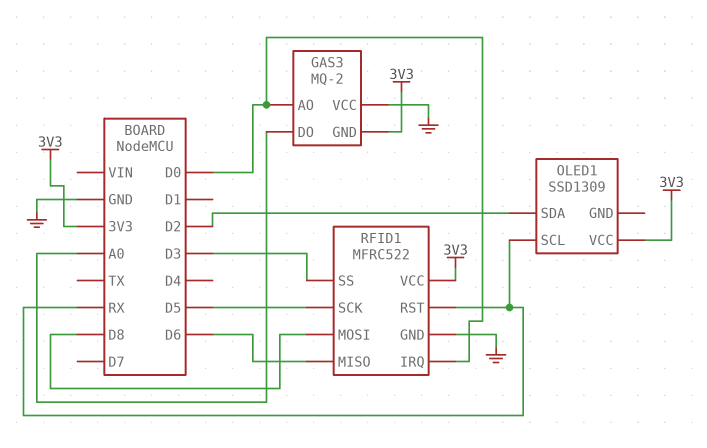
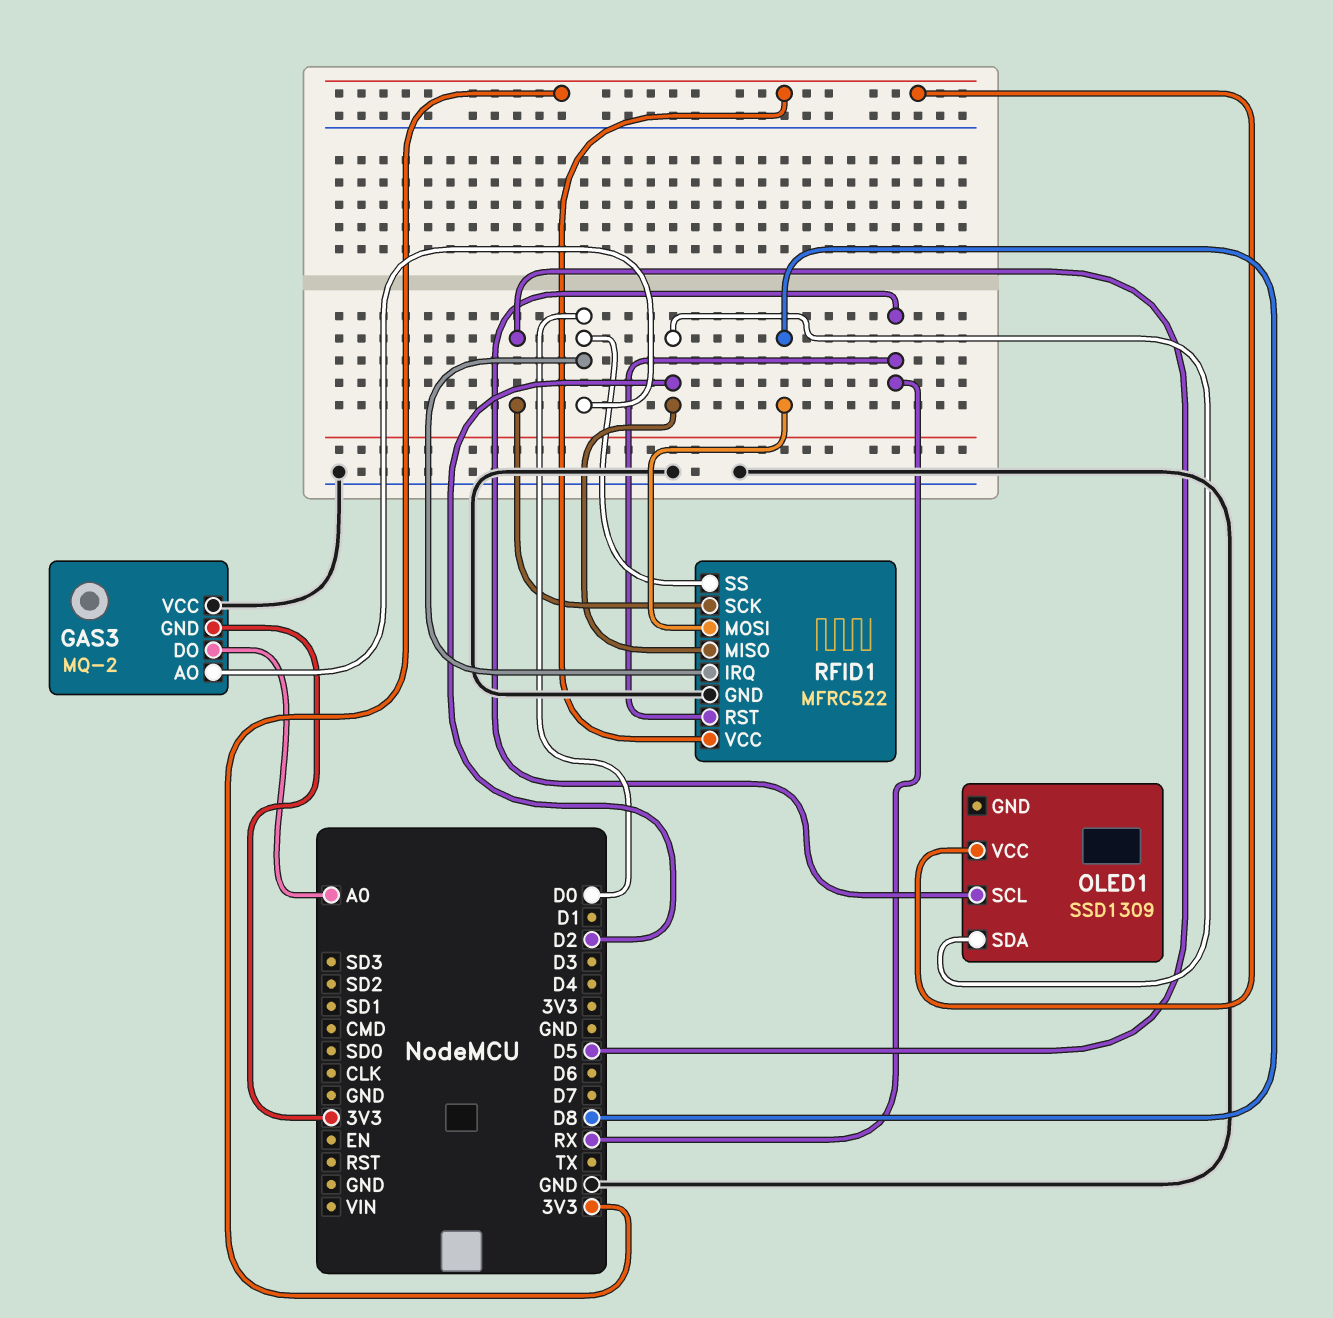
RFID1 pin MISO: D6 -> D2
RFID1 pin SS: D3 -> D0

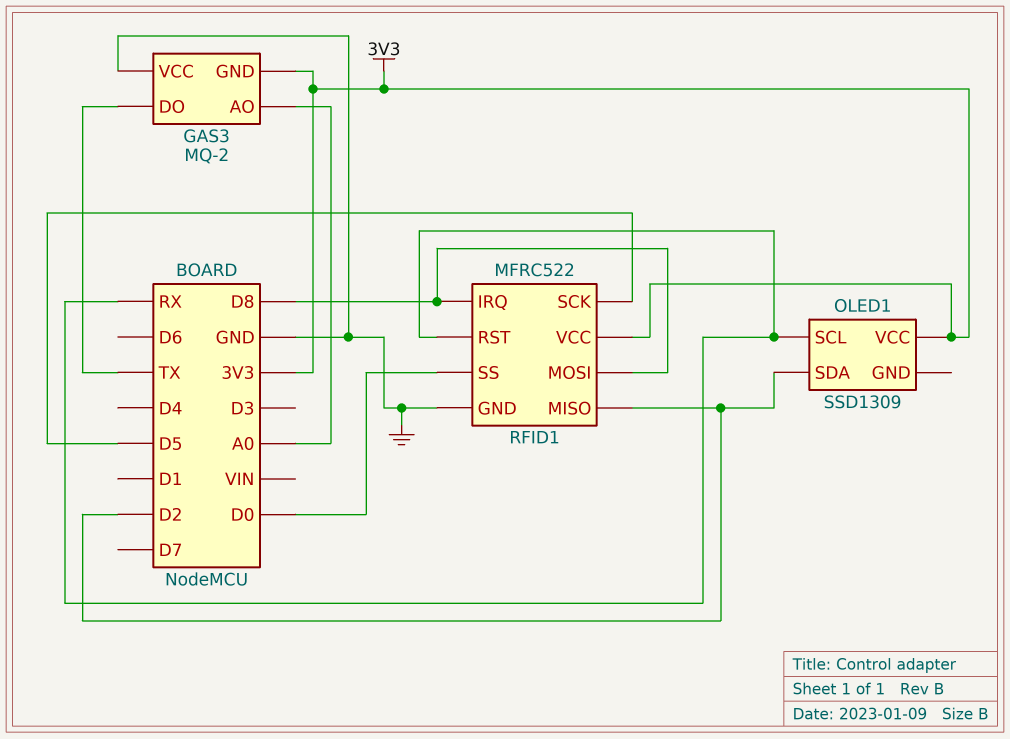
GAS3 pin AO: D0 -> A0
GAS3 pin DO: A0 -> TX
RFID1 pin IRQ: D0 -> D8

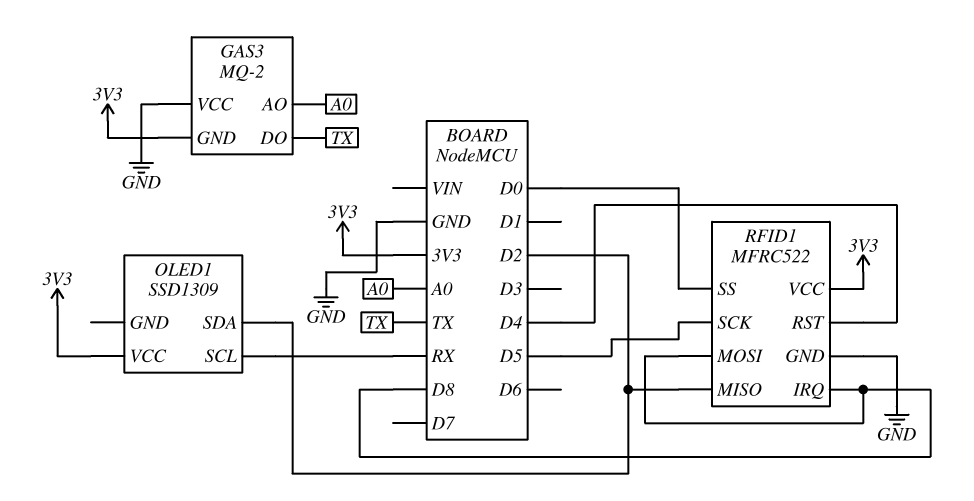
RFID1 pin RST: RX -> D4

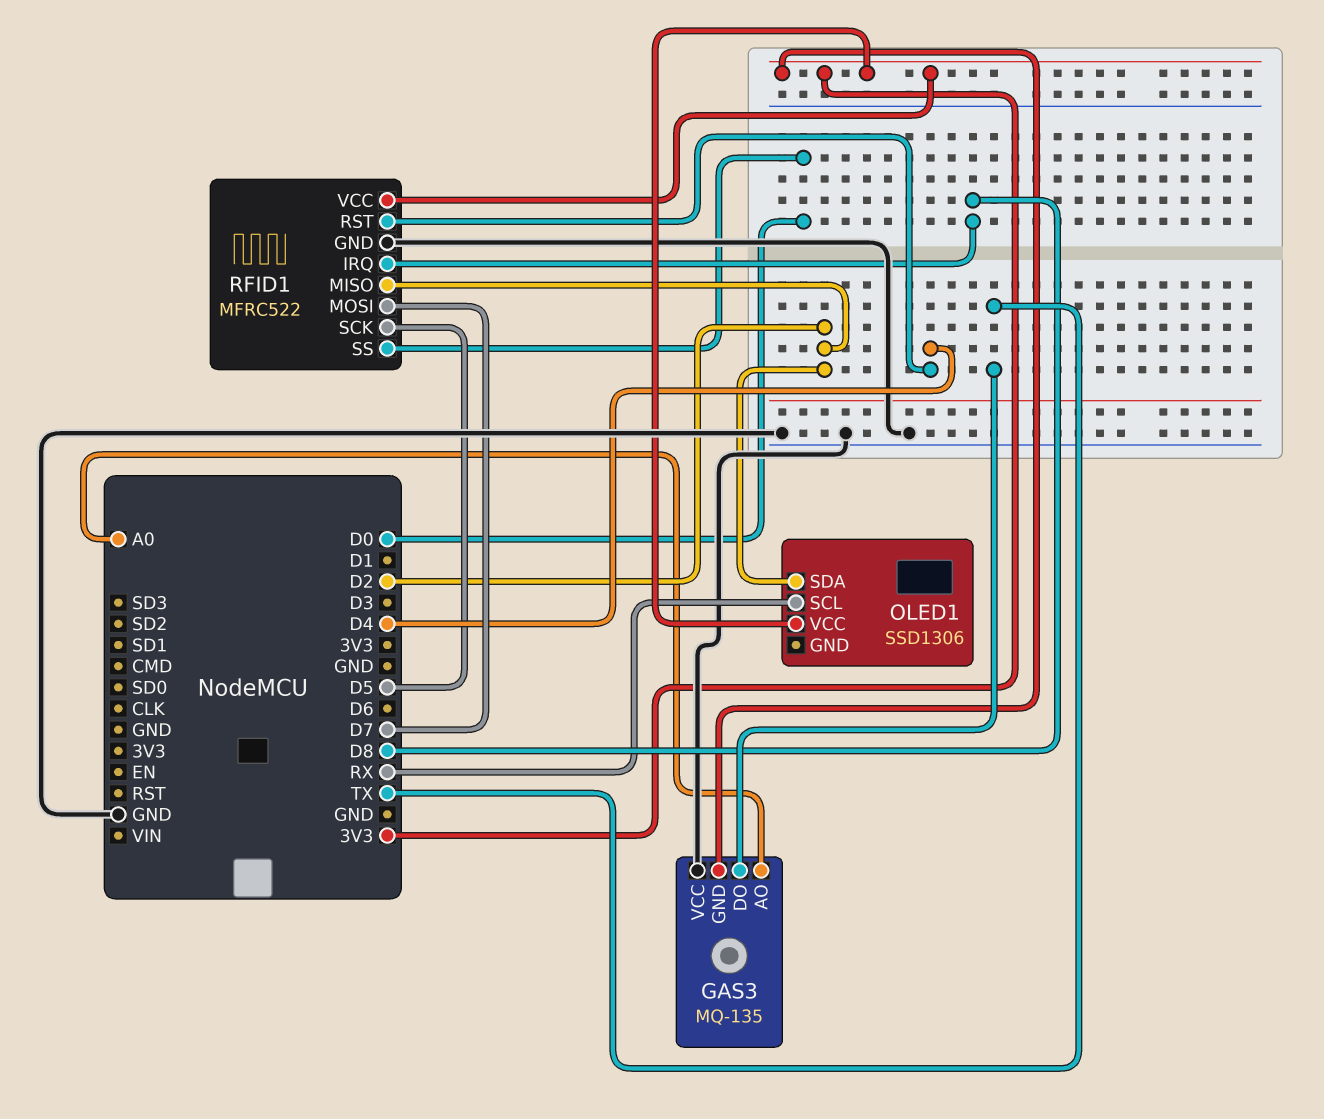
GAS3: MQ-2 -> MQ-135
OLED1: SSD1309 -> SSD1306
RFID1 pin MOSI: D8 -> D7

